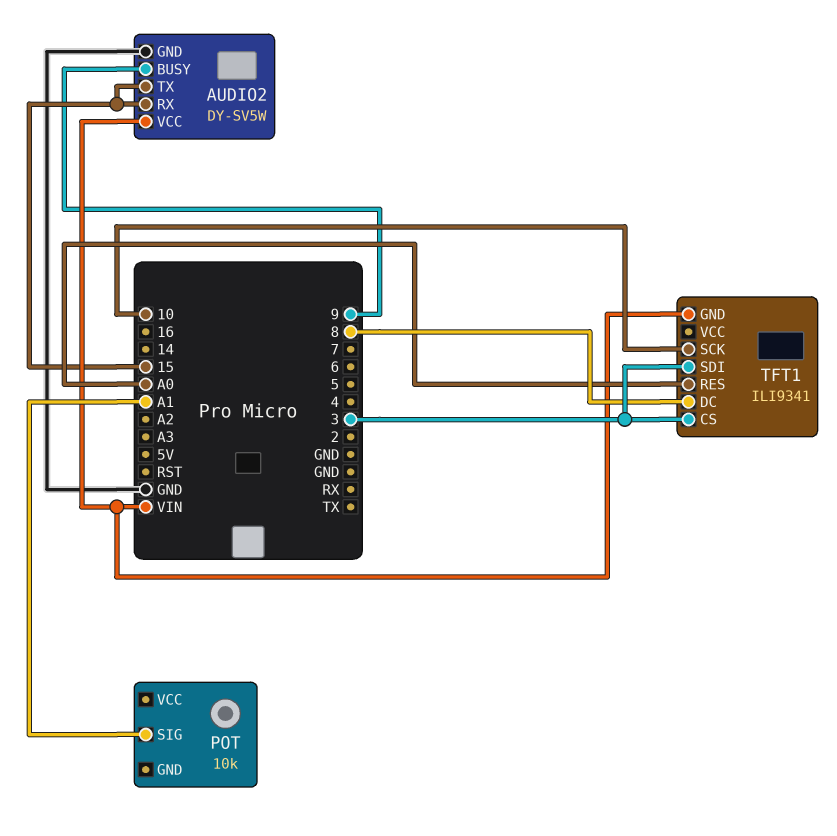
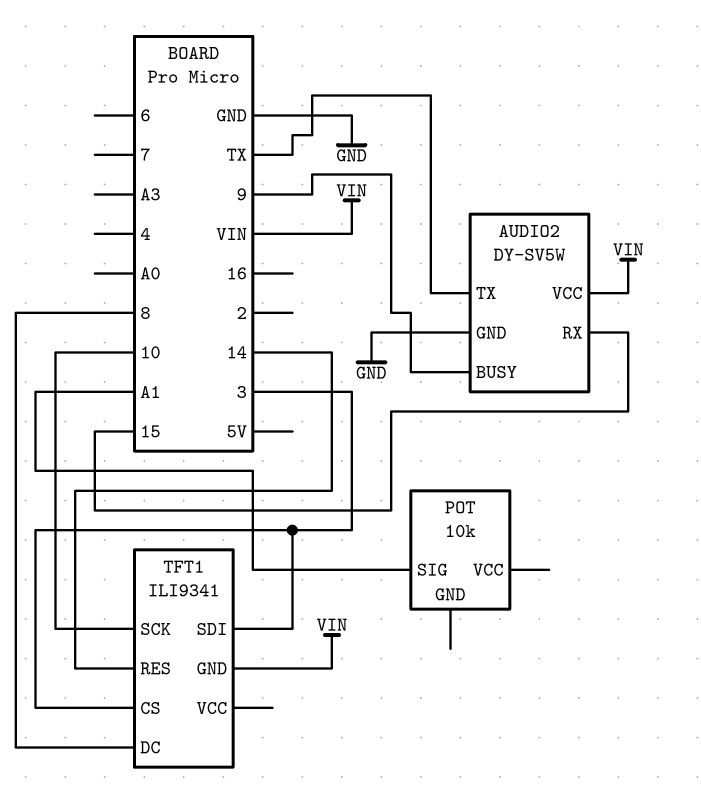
AUDIO2 pin TX: 15 -> TX
TFT1 pin RES: A0 -> 14

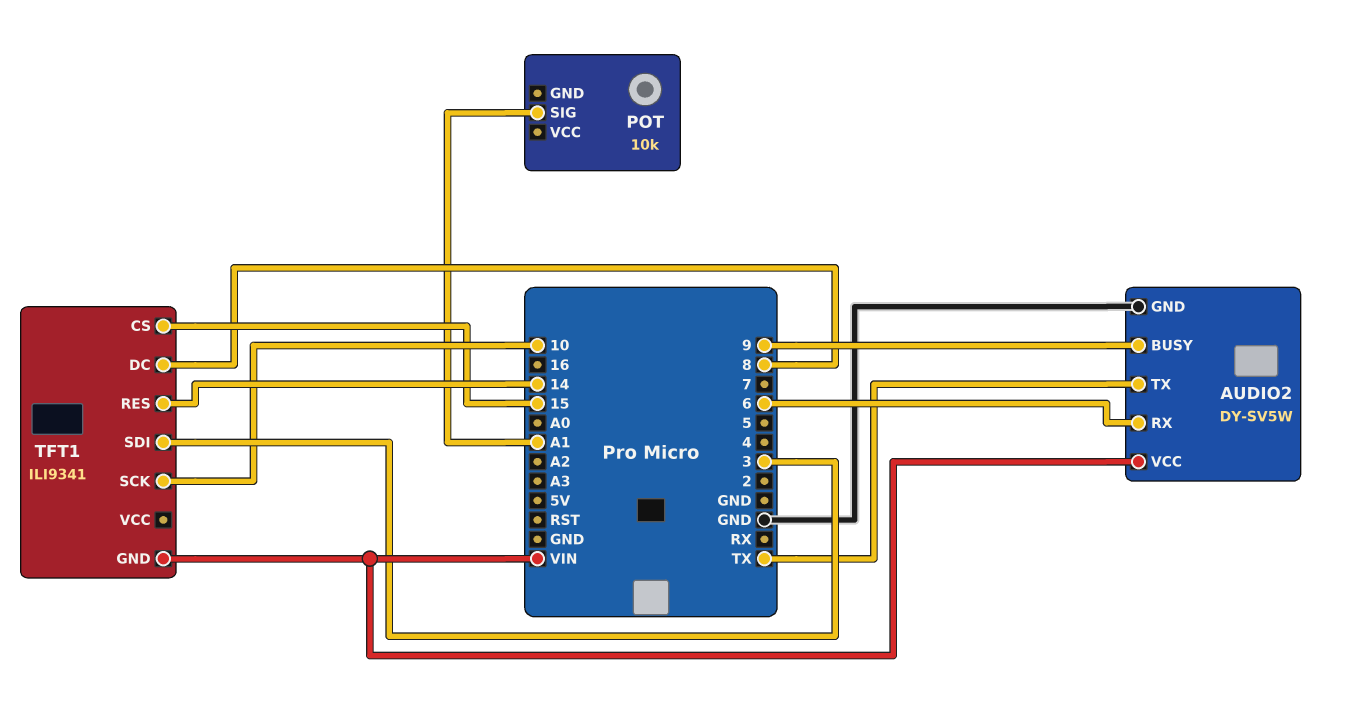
AUDIO2 pin RX: 15 -> 6
TFT1 pin CS: 3 -> 15

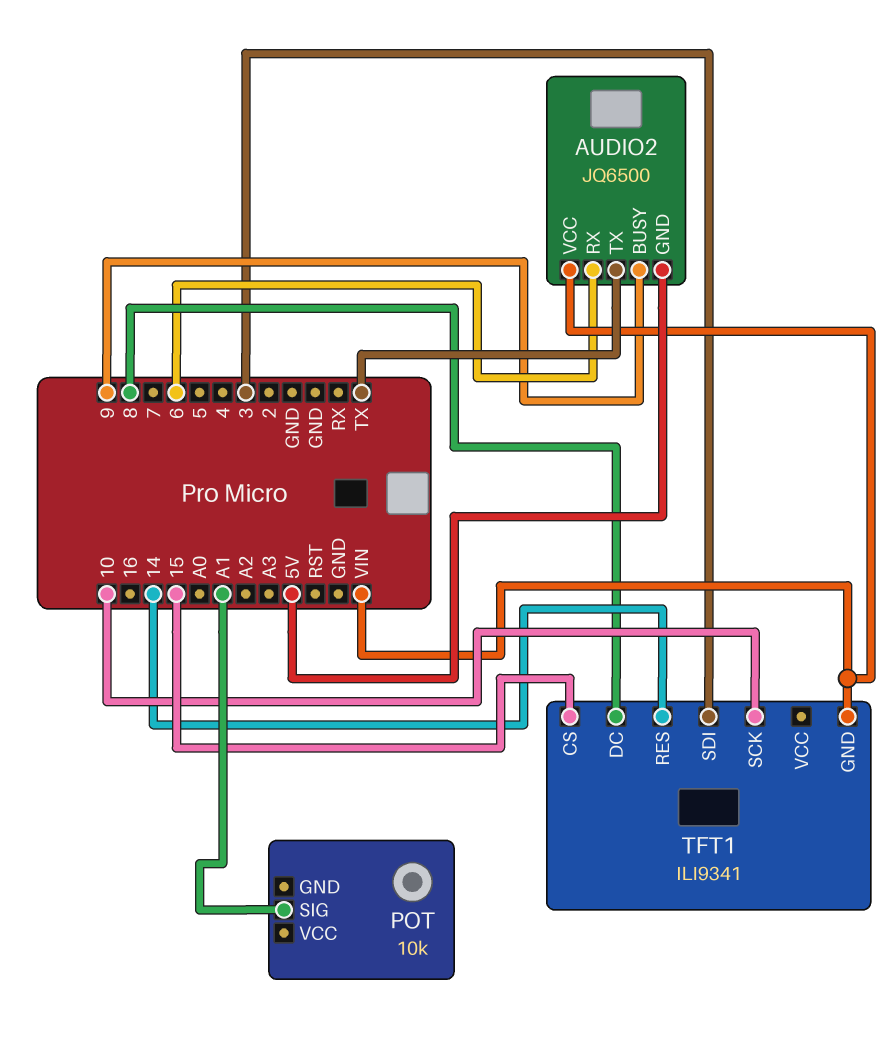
AUDIO2: DY-SV5W -> JQ6500
AUDIO2 pin GND: GND -> 5V

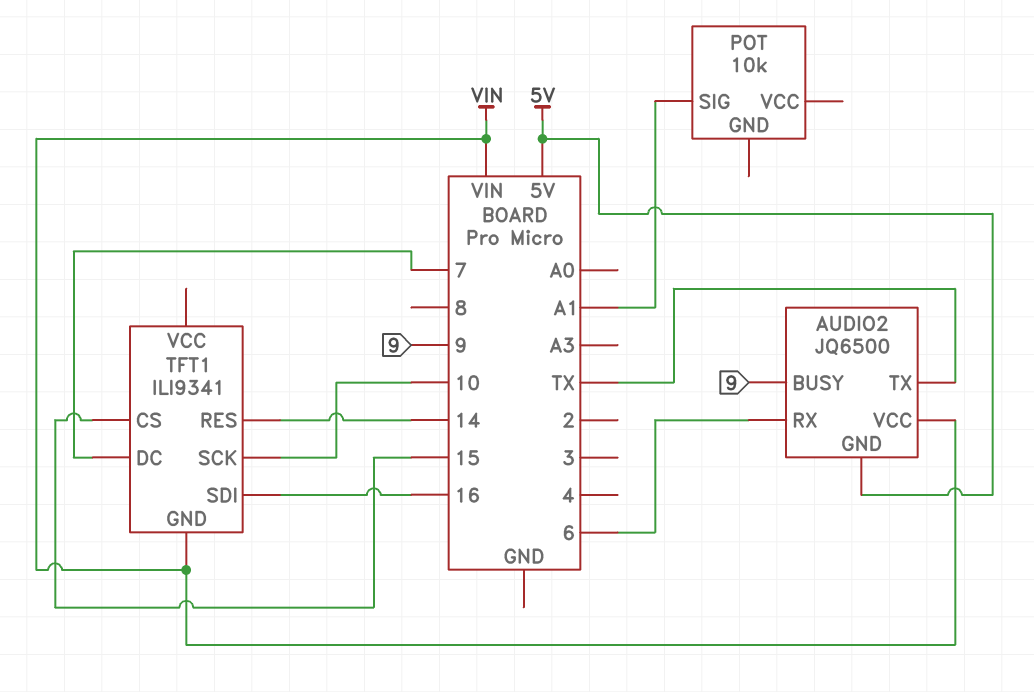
TFT1 pin DC: 8 -> 7
TFT1 pin SDI: 3 -> 16

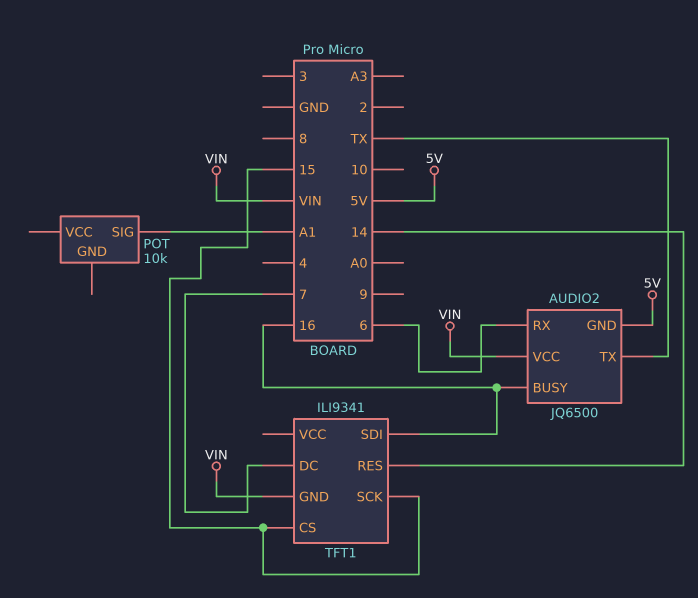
AUDIO2 pin BUSY: 9 -> 16
TFT1 pin SCK: 10 -> 15

